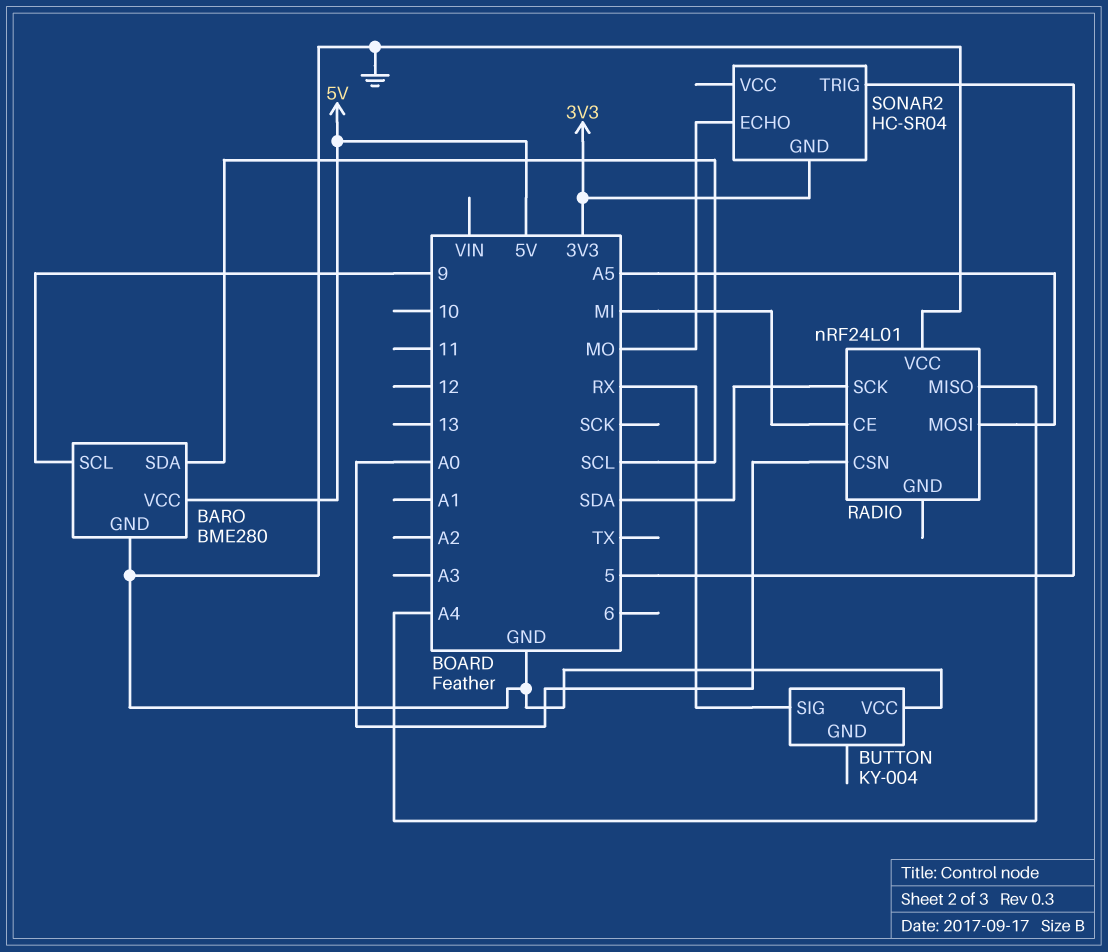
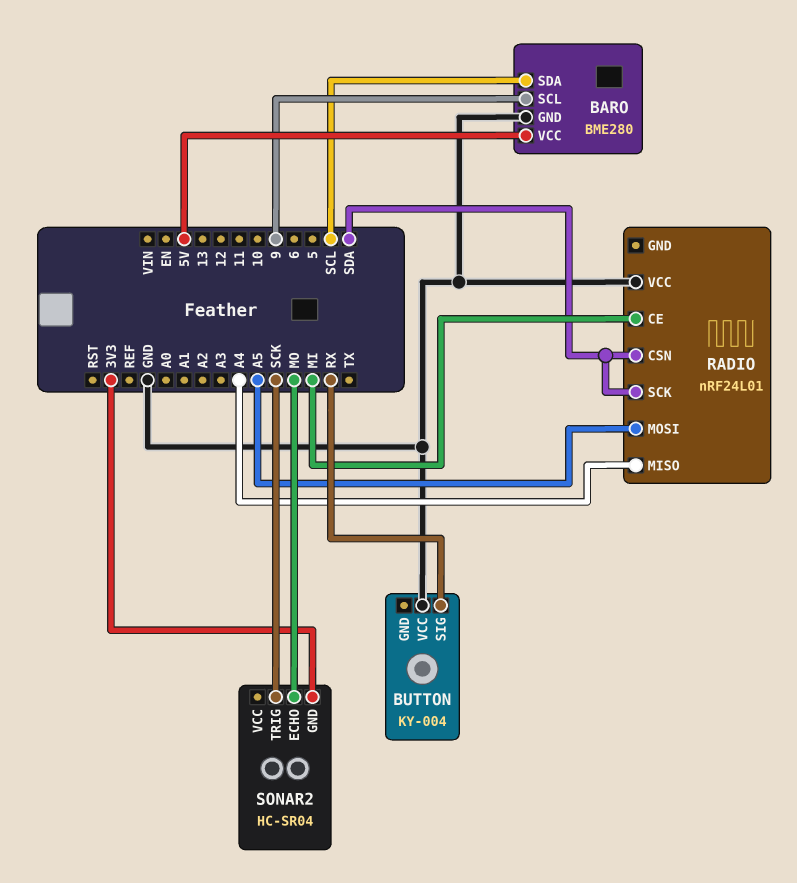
RADIO pin CSN: A0 -> SDA
SONAR2 pin TRIG: 5 -> SCK

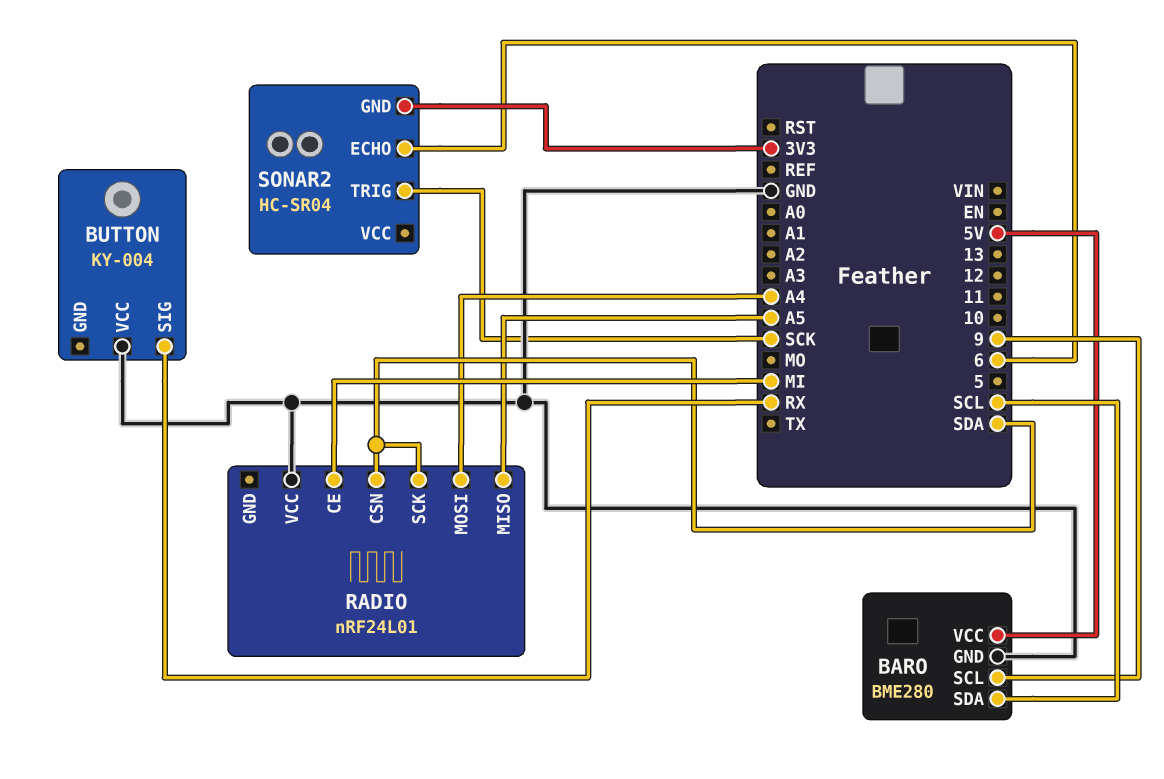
RADIO pin MISO: A4 -> A5
RADIO pin MOSI: A5 -> A4
SONAR2 pin ECHO: MO -> 6

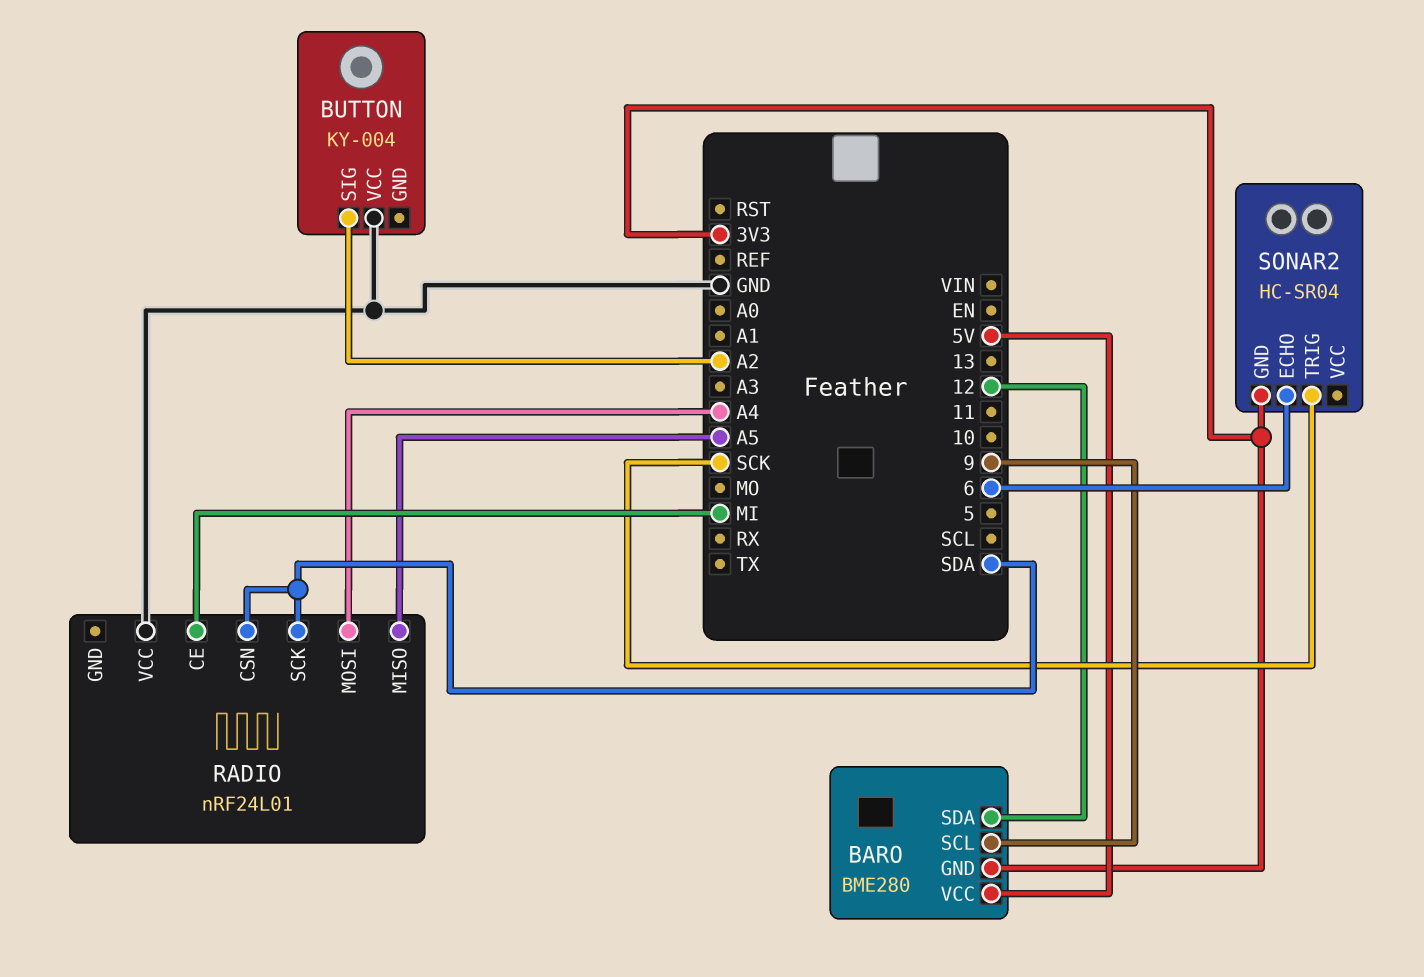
BARO pin GND: GND -> 3V3
BARO pin SDA: SCL -> 12
BUTTON pin SIG: RX -> A2

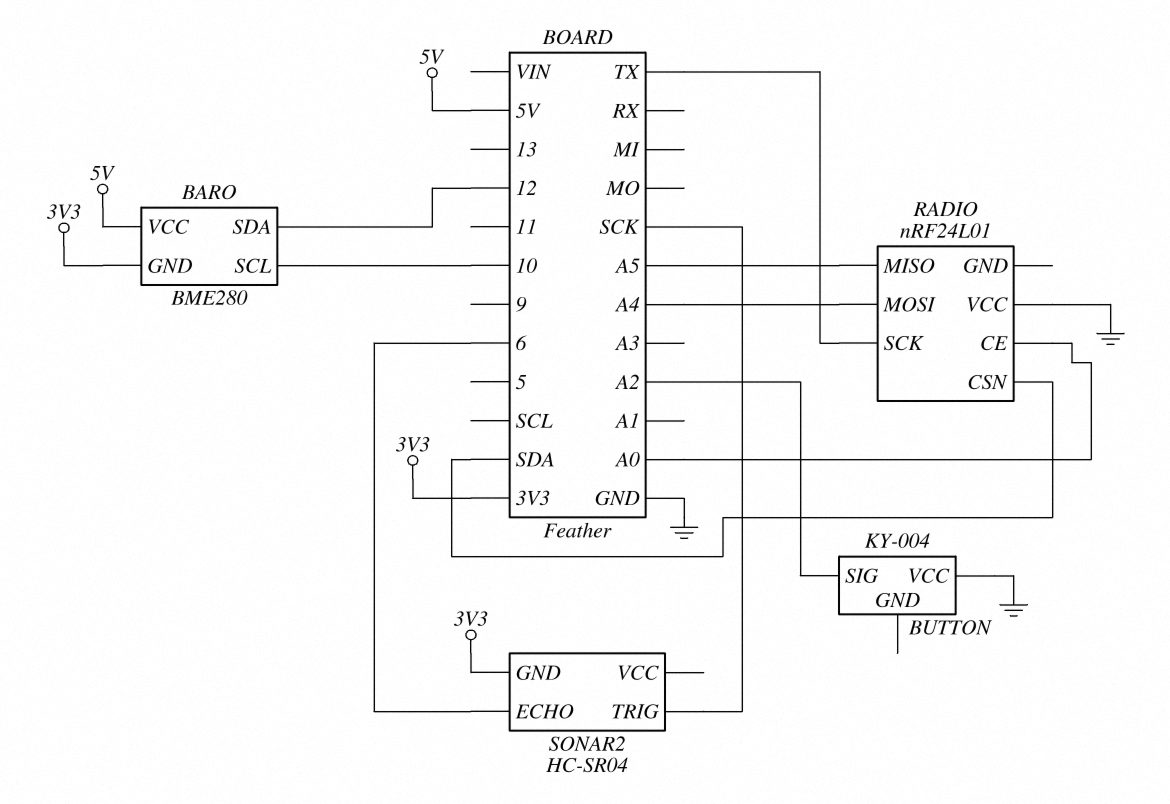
BARO pin SCL: 9 -> 10
RADIO pin CE: MI -> A0
RADIO pin SCK: SDA -> TX

